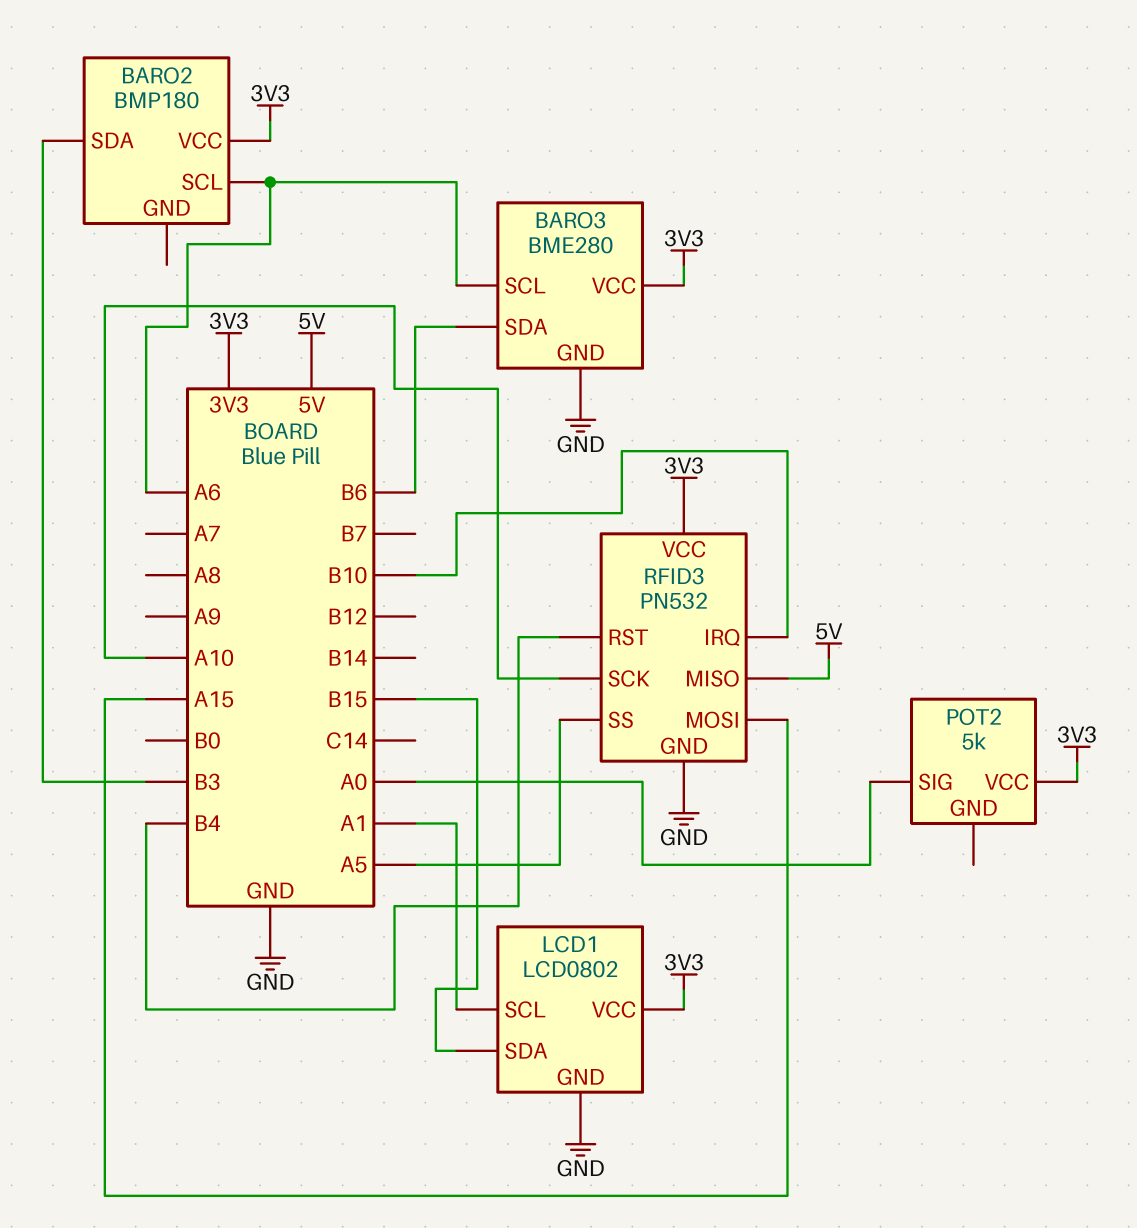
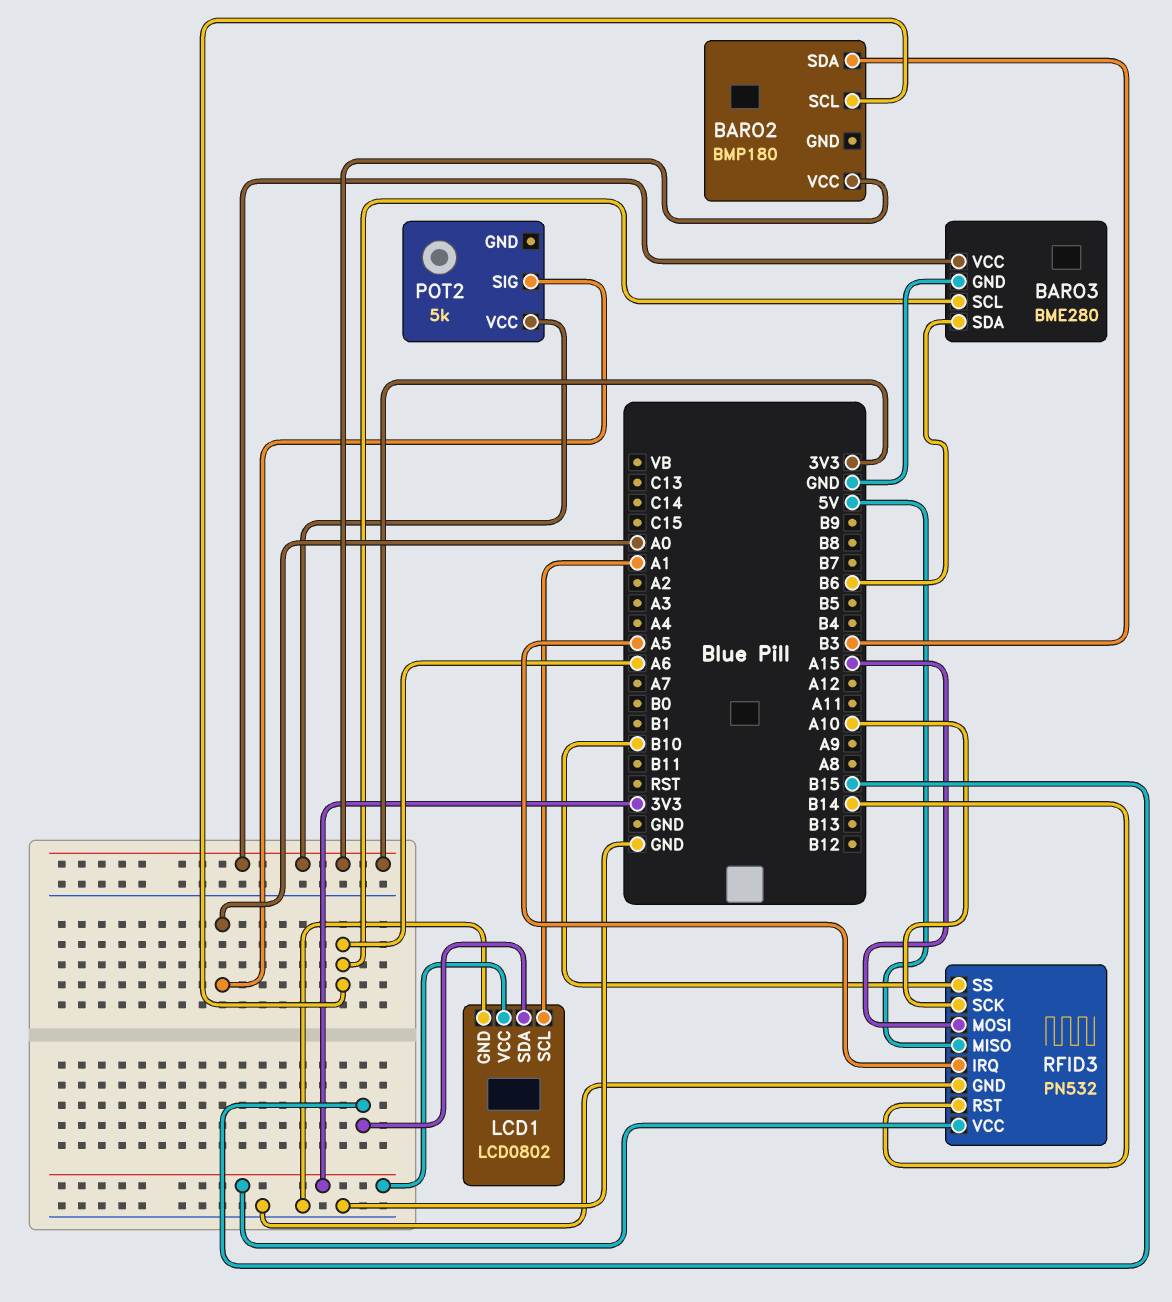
RFID3 pin IRQ: B10 -> A5
RFID3 pin RST: B4 -> B14
RFID3 pin SS: A5 -> B10

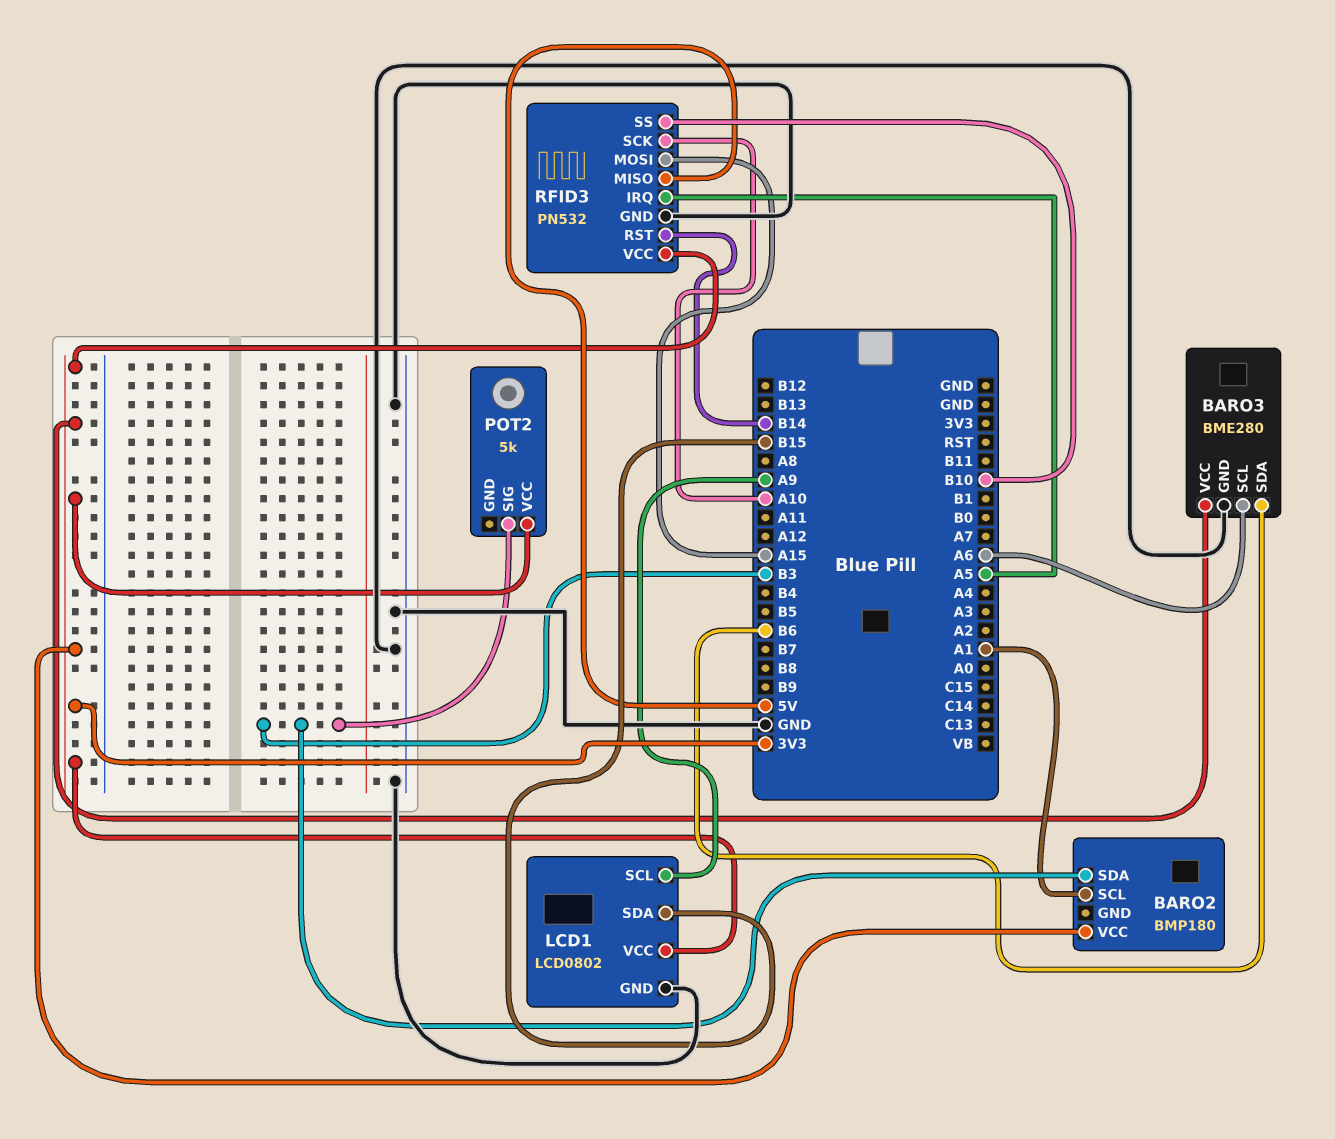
BARO2 pin SCL: A6 -> A1
LCD1 pin SCL: A1 -> A9
POT2 pin SIG: A0 -> B3

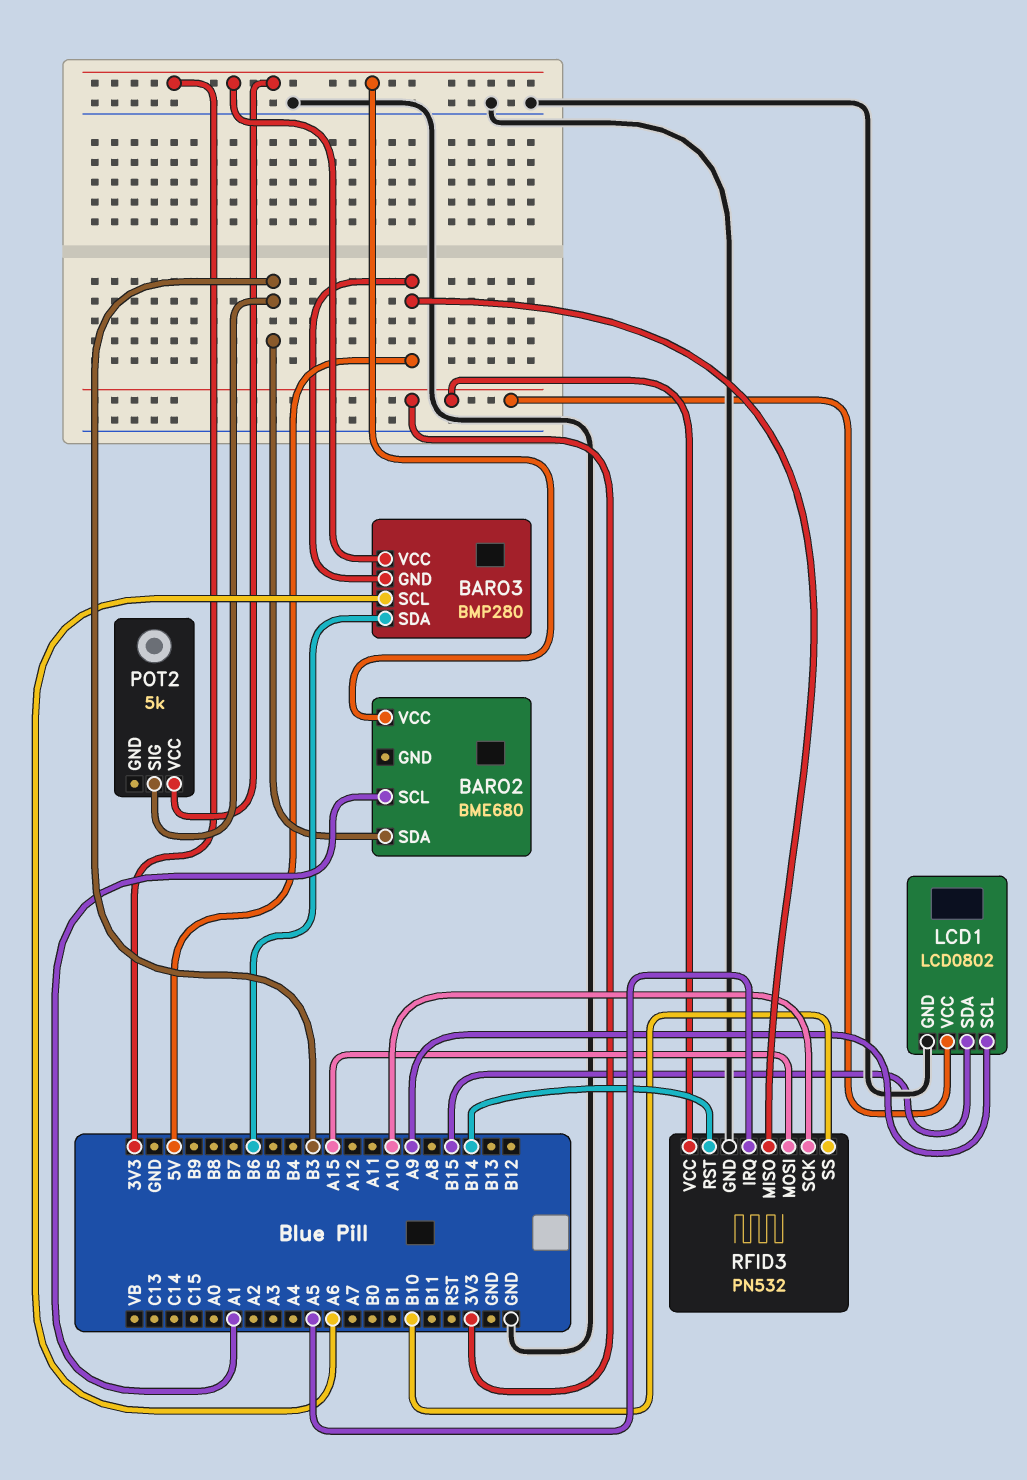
BARO2: BMP180 -> BME680
BARO3: BME280 -> BMP280
BARO3 pin GND: GND -> 5V

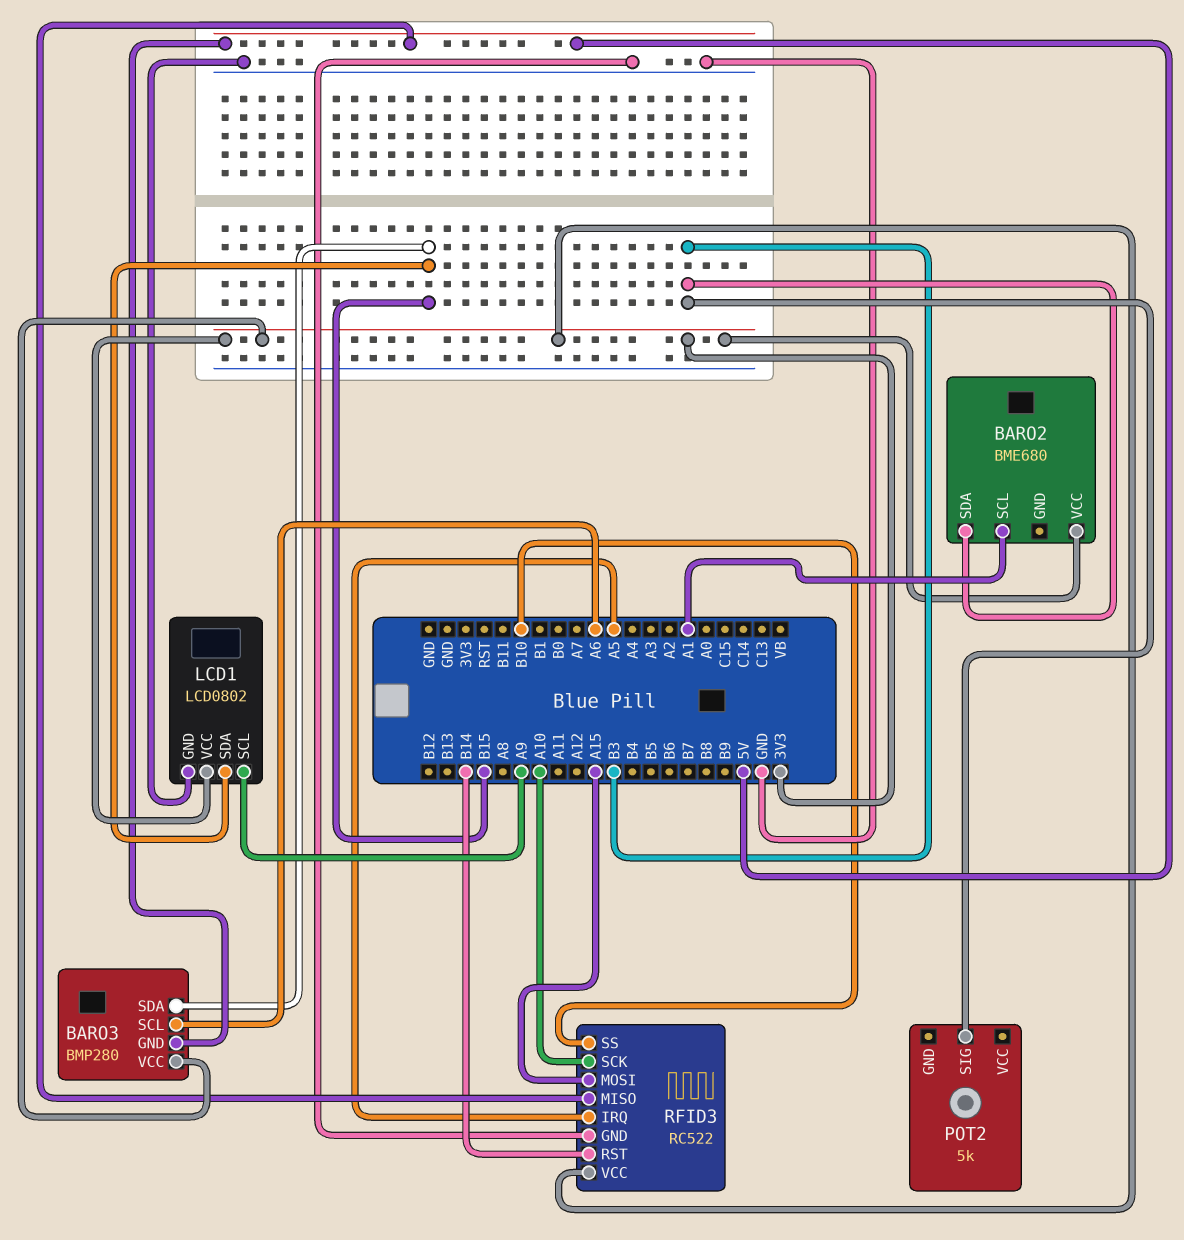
BARO3 pin SDA: B6 -> B15
POT2 pin VCC: 3V3 -> none
RFID3: PN532 -> RC522

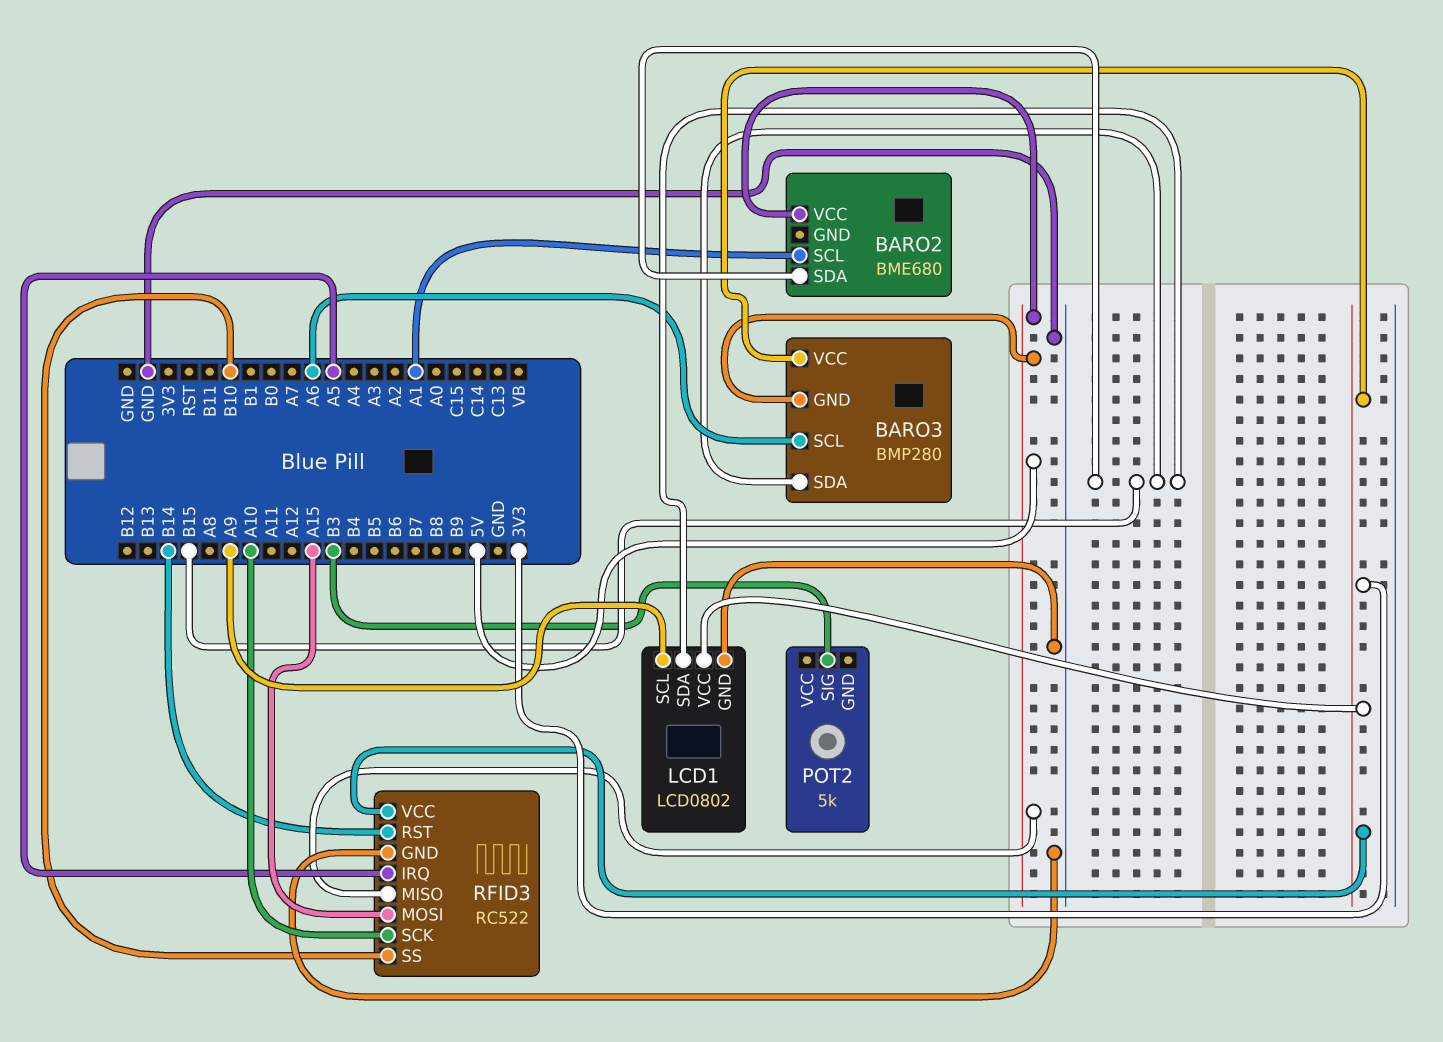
BARO2 pin SDA: B3 -> B15
BARO2 pin VCC: 3V3 -> 5V

